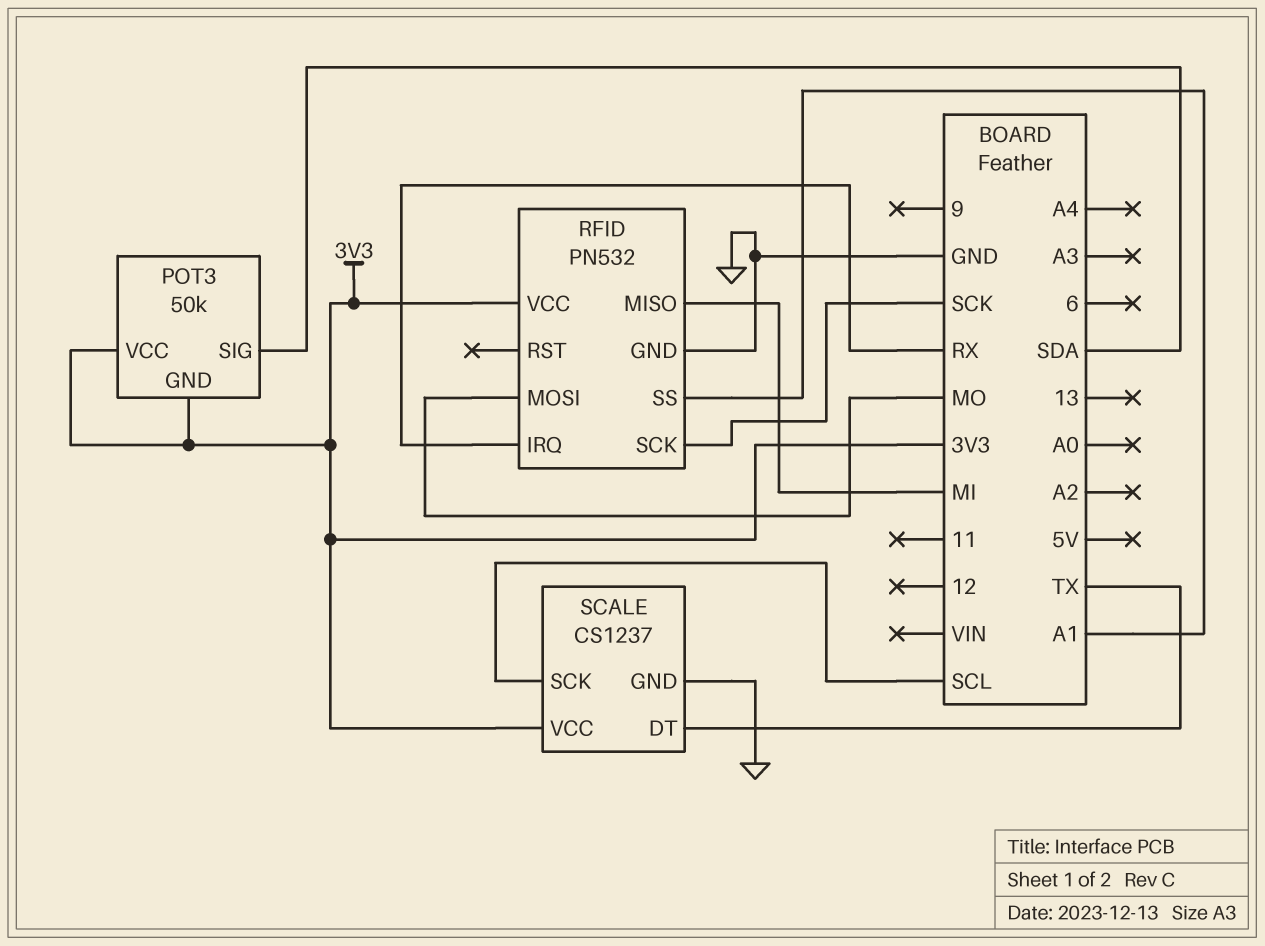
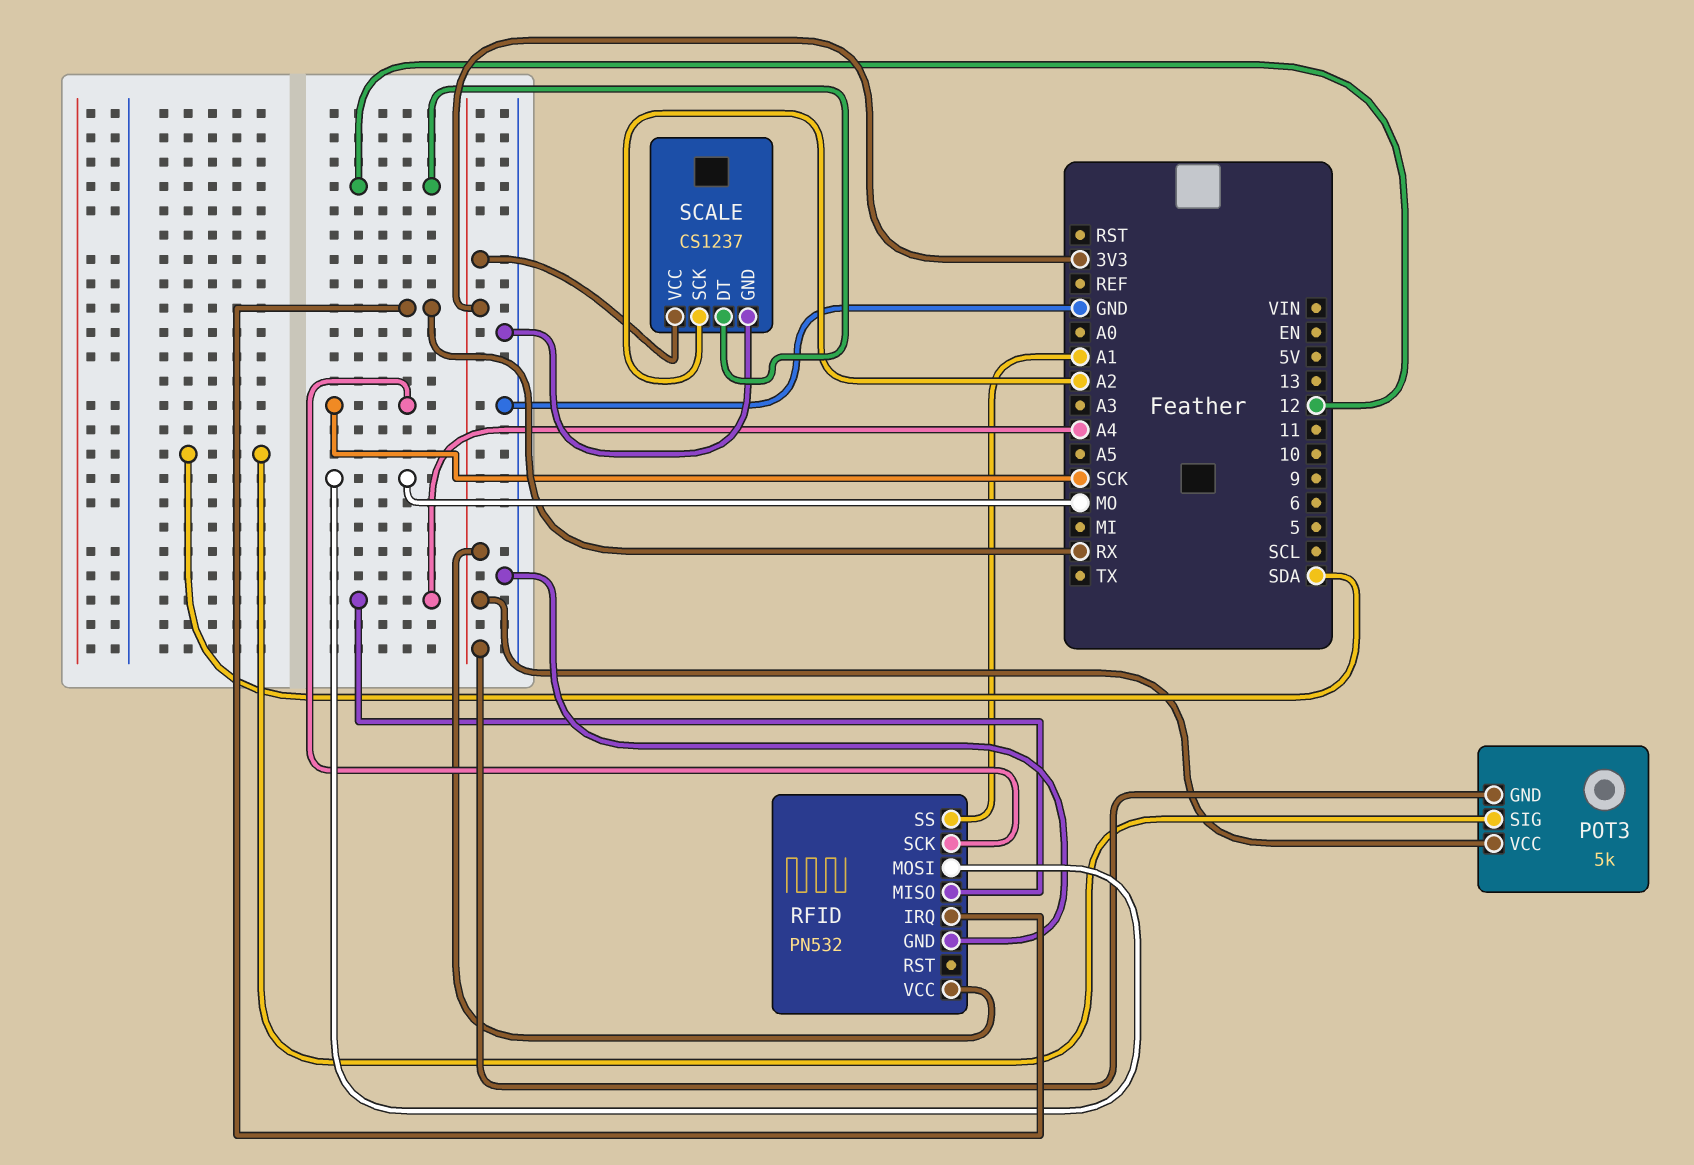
POT3: 50k -> 5k
RFID pin MISO: MI -> A4
SCALE pin DT: TX -> 12
SCALE pin SCK: SCL -> A2

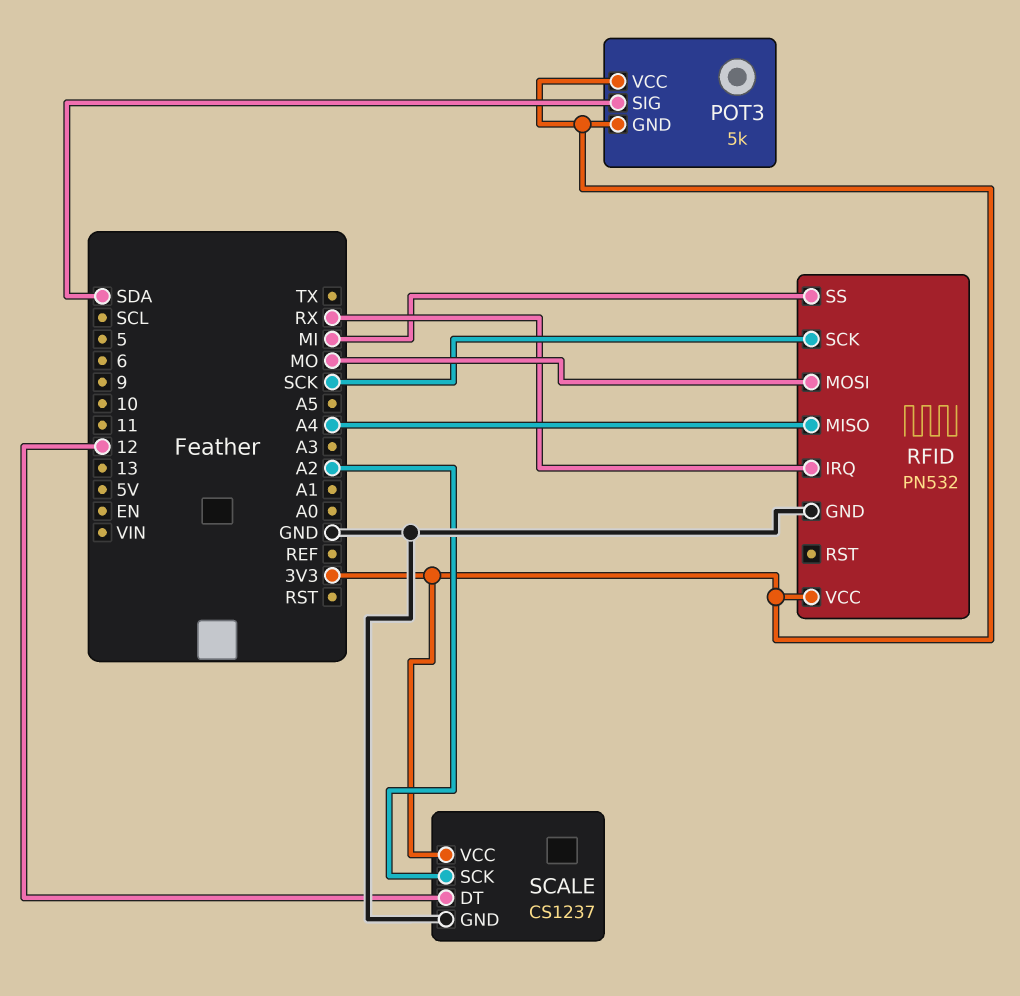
RFID pin SS: A1 -> MI

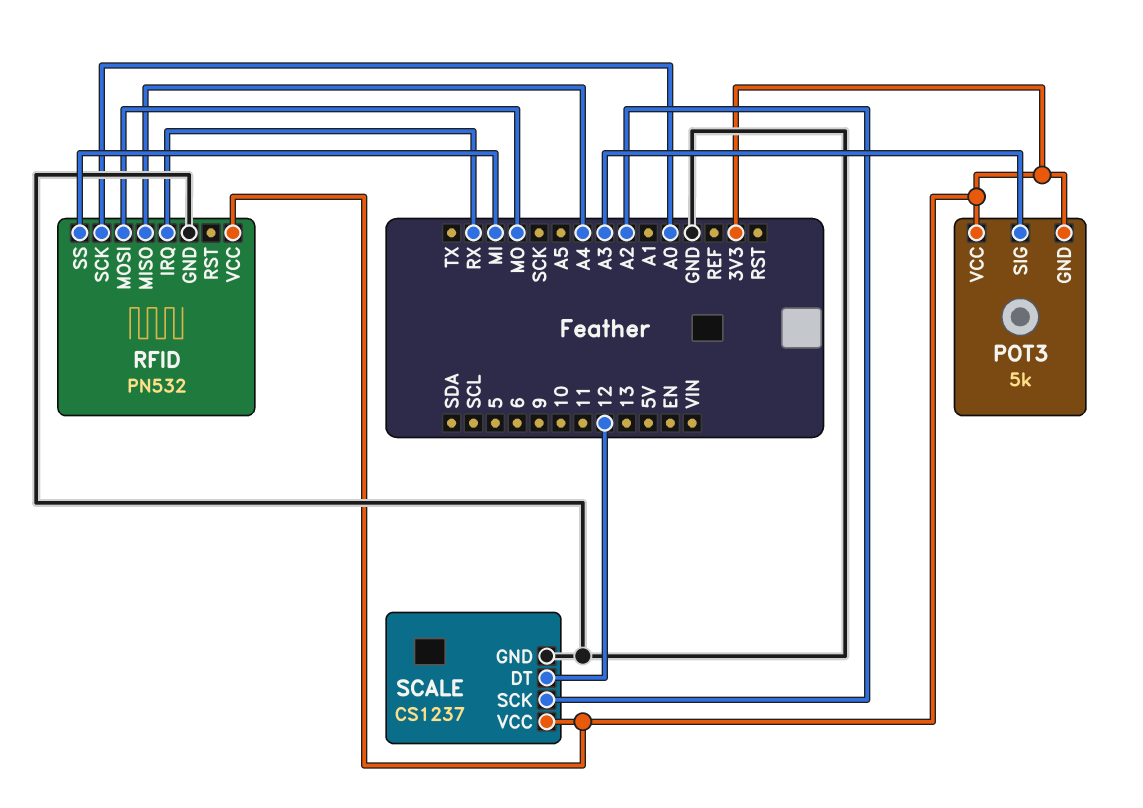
POT3 pin SIG: SDA -> A3
RFID pin SCK: SCK -> A0

